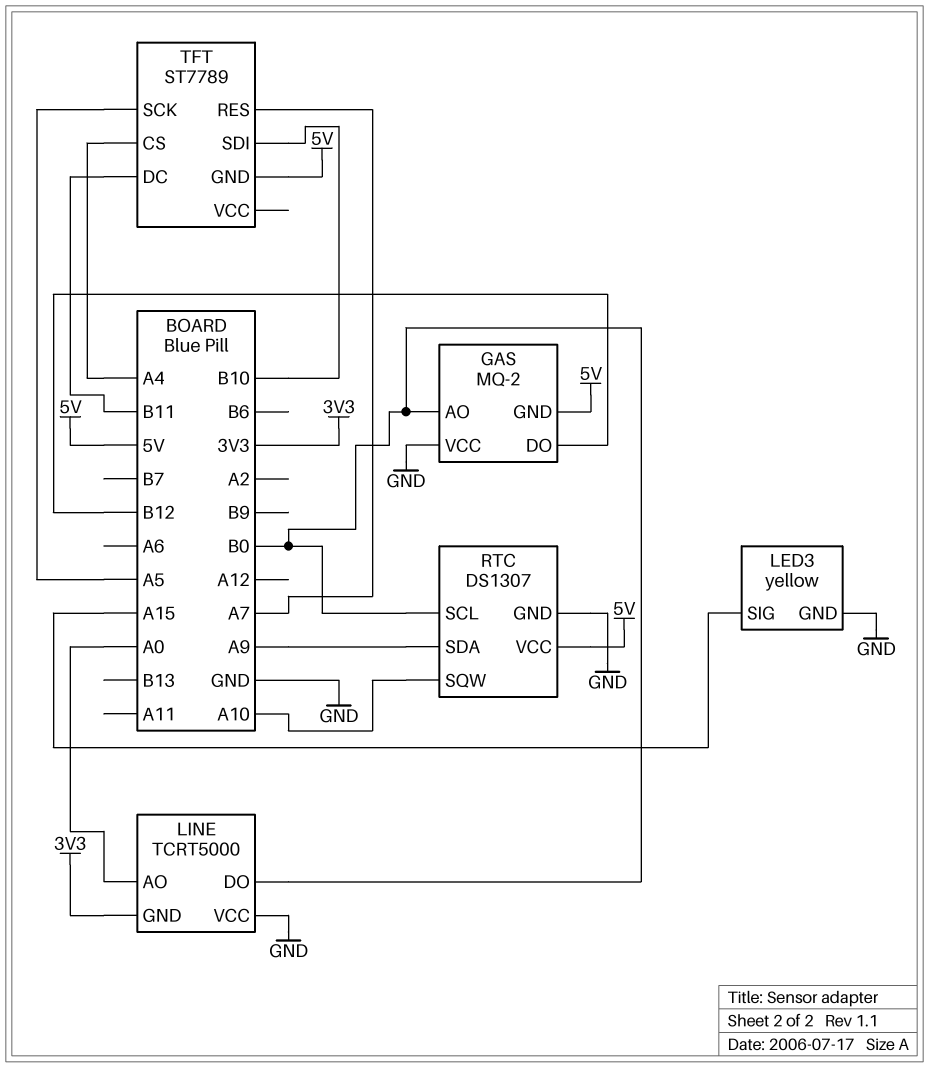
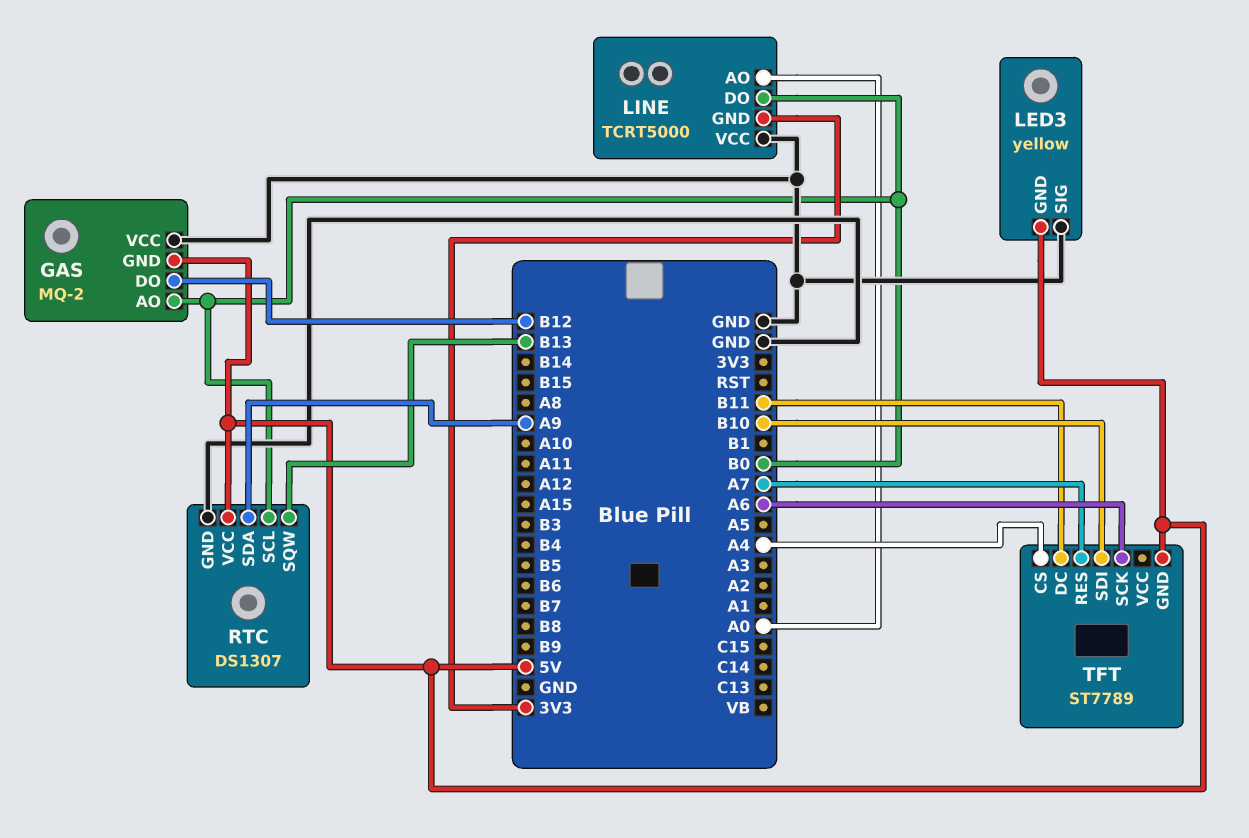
LED3 pin GND: GND -> 5V
LED3 pin SIG: A15 -> GND
RTC pin SQW: A10 -> B13
TFT pin SCK: A5 -> A6

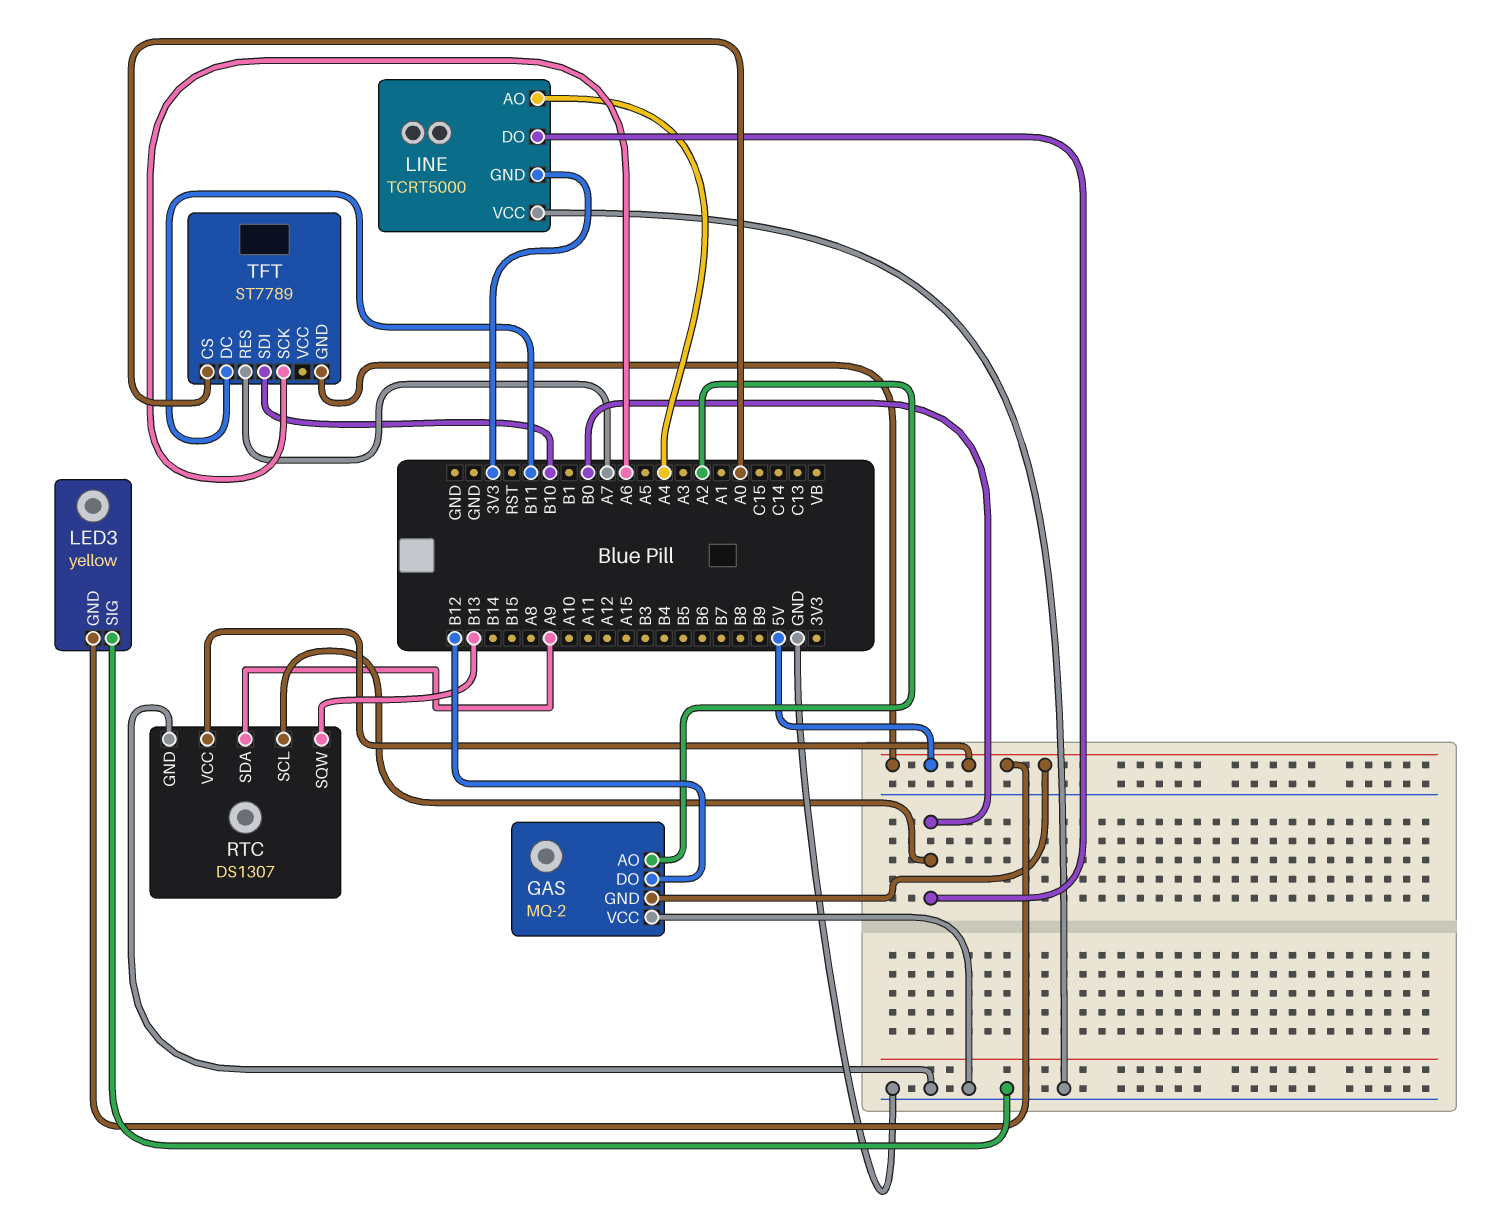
GAS pin AO: B0 -> A2
LINE pin AO: A0 -> A4
TFT pin CS: A4 -> A0

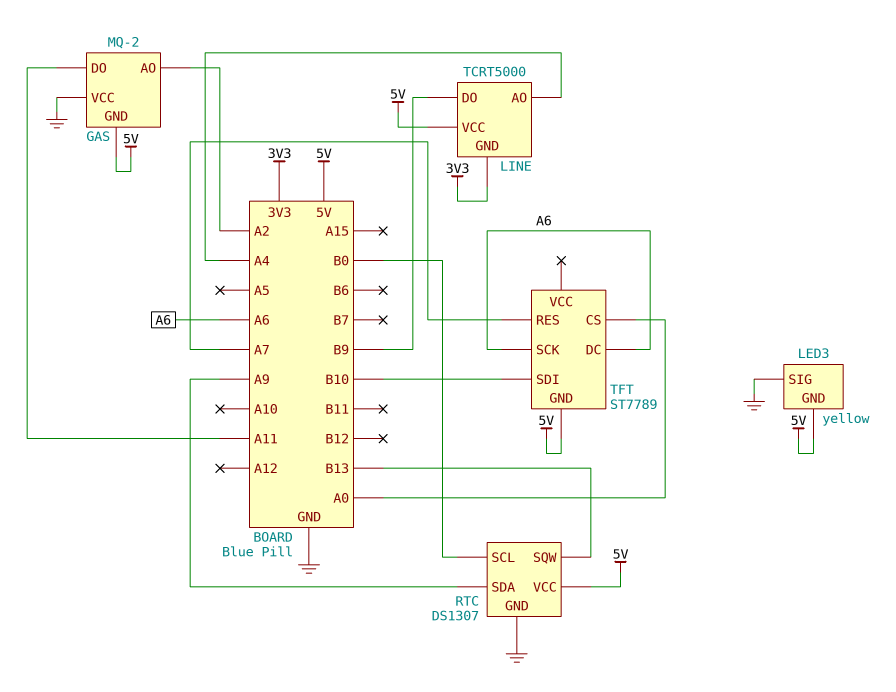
GAS pin DO: B12 -> A11
LINE pin DO: B0 -> B9
LINE pin VCC: GND -> 5V
TFT pin DC: B11 -> A6

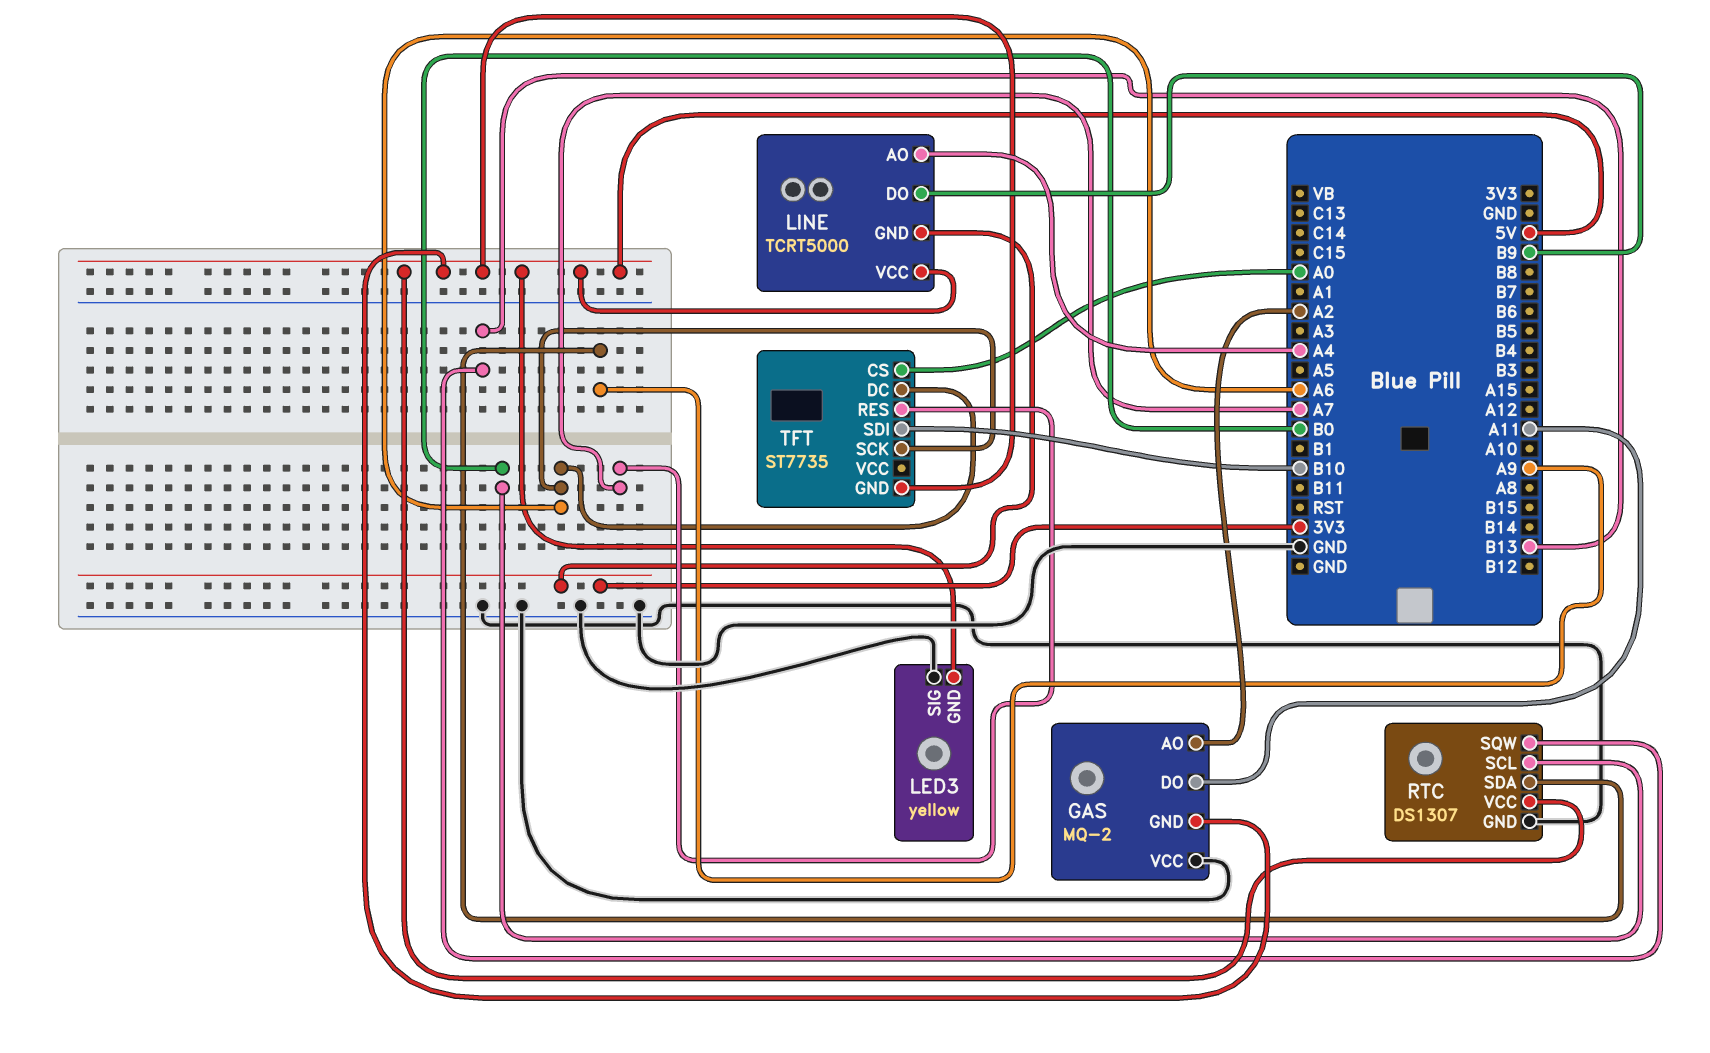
TFT: ST7789 -> ST7735

